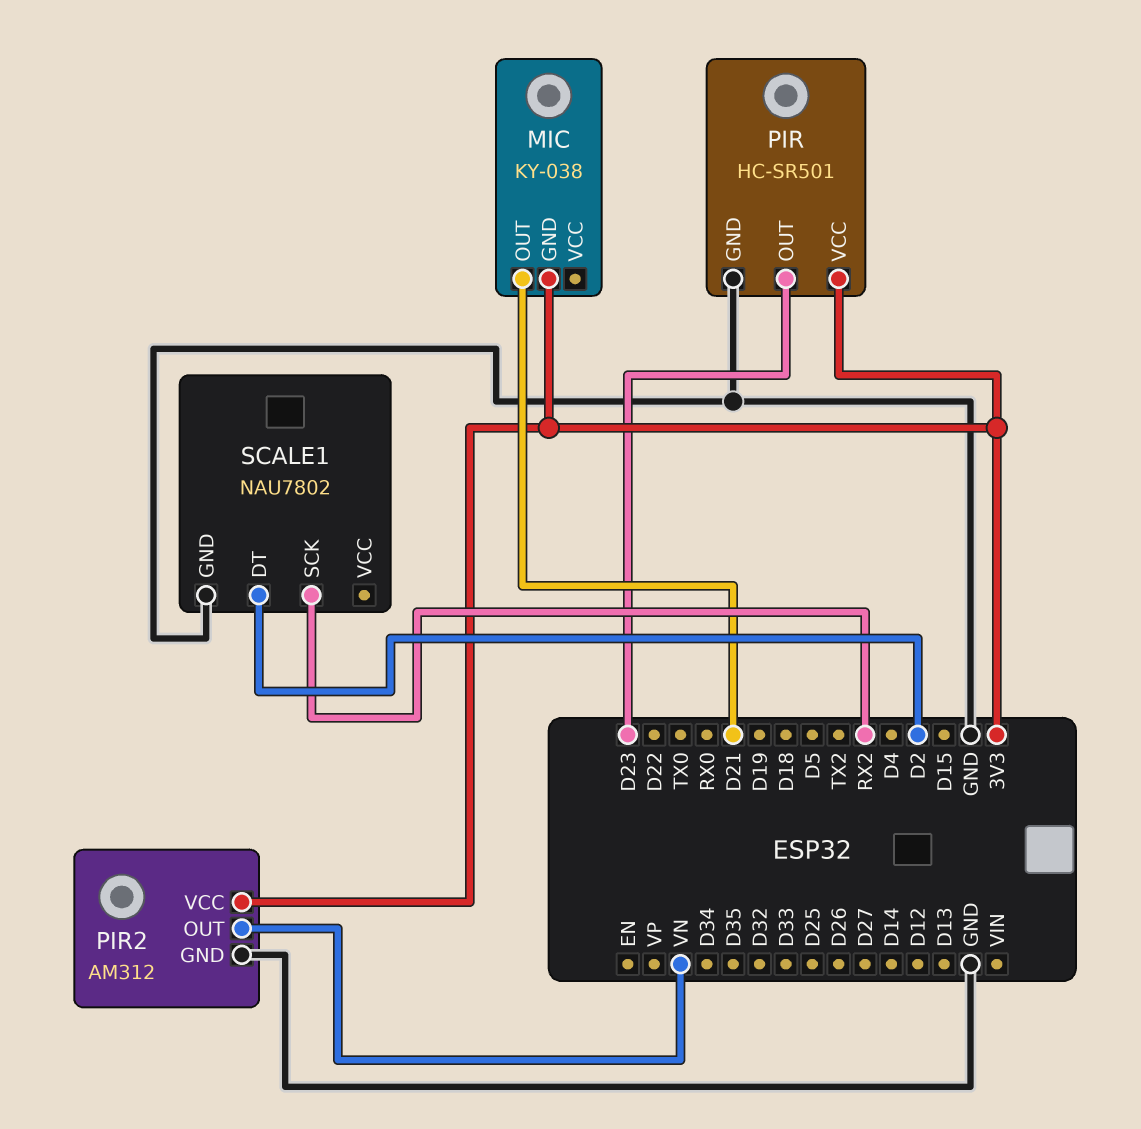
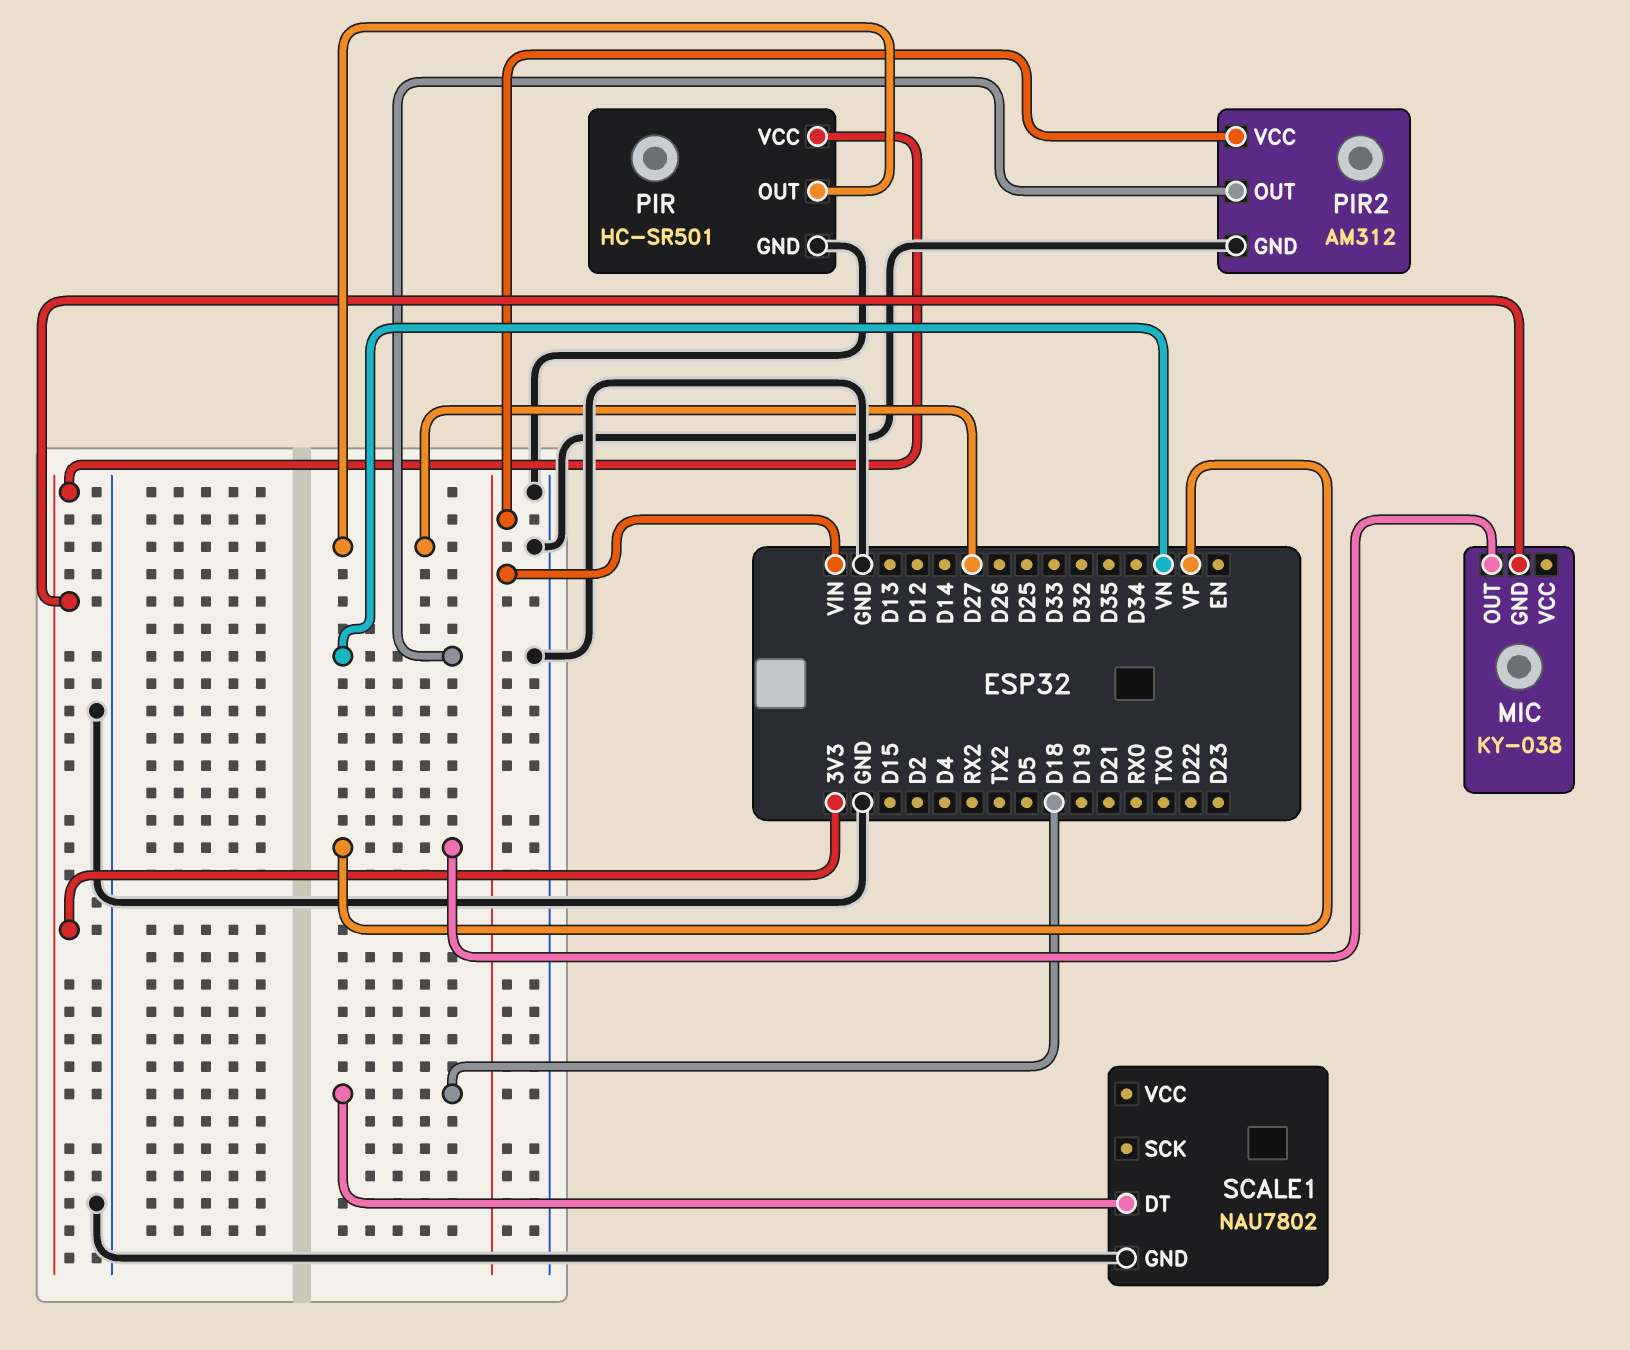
MIC pin OUT: D21 -> VP
PIR pin OUT: D23 -> D27
PIR2 pin VCC: 3V3 -> VIN
SCALE1 pin DT: D2 -> D18
SCALE1 pin SCK: RX2 -> none

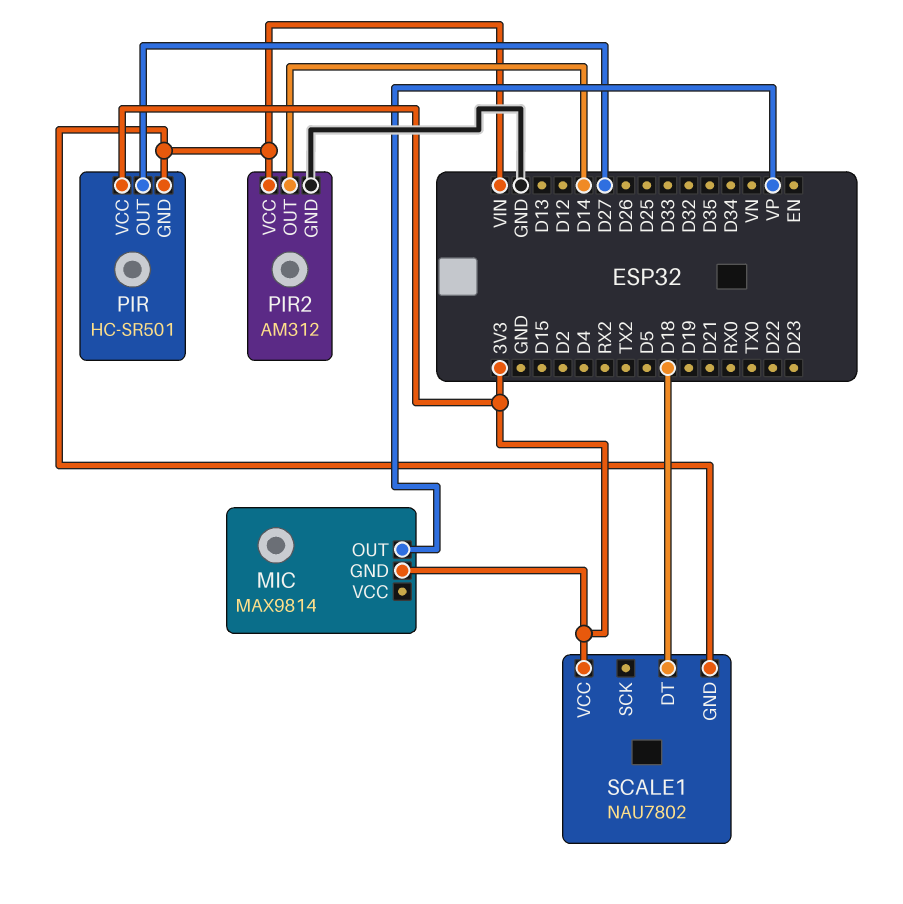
MIC: KY-038 -> MAX9814
PIR pin GND: GND -> VIN
PIR2 pin OUT: VN -> D14
SCALE1 pin GND: GND -> VIN
SCALE1 pin VCC: none -> 3V3

